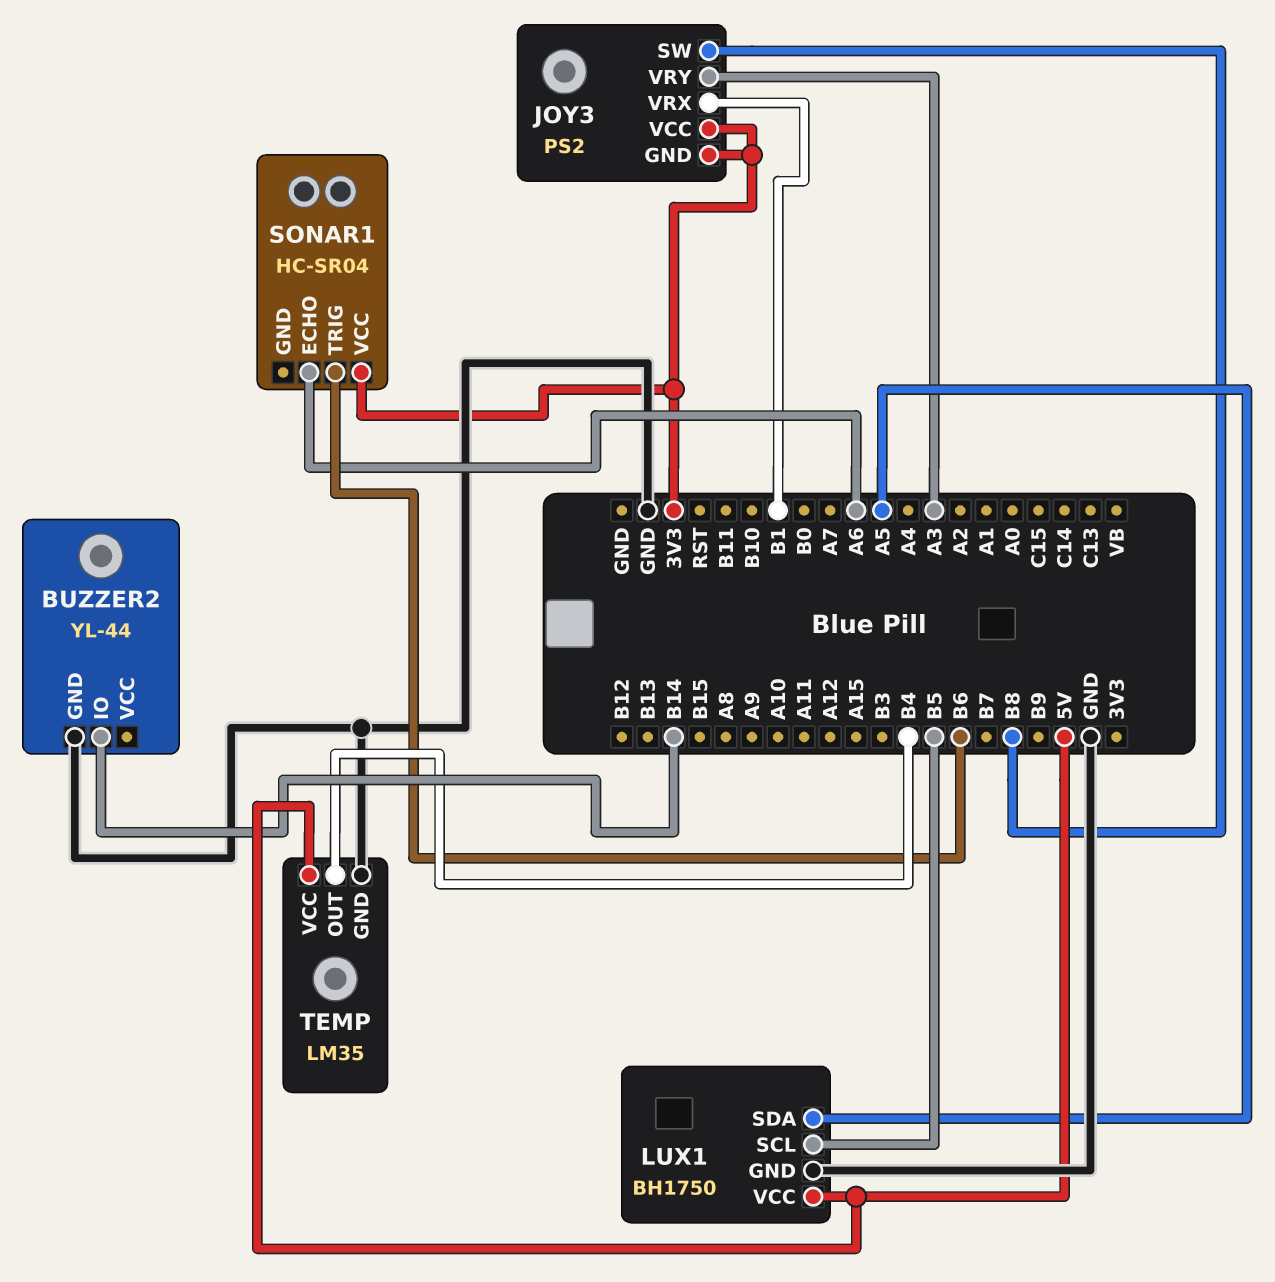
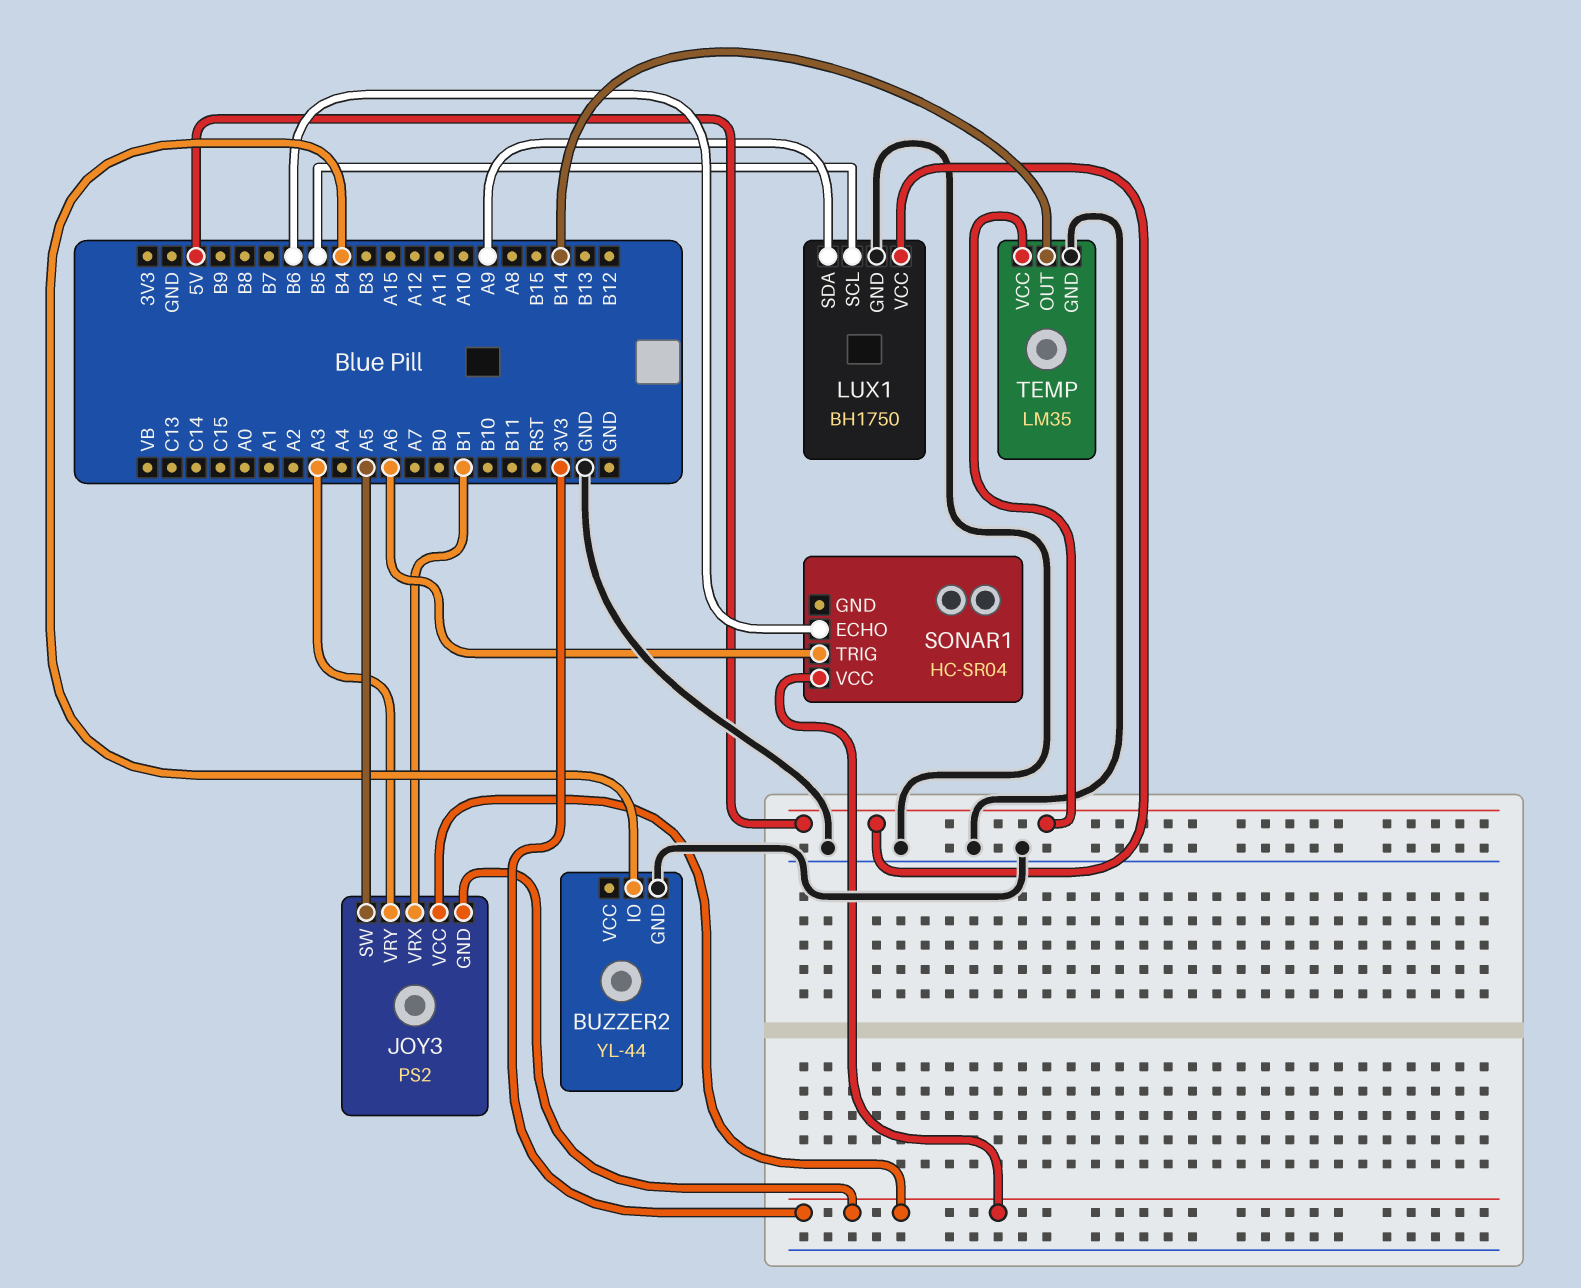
BUZZER2 pin IO: B14 -> B4
JOY3 pin SW: B8 -> A5
LUX1 pin SDA: A5 -> A9
SONAR1 pin ECHO: A6 -> B6
SONAR1 pin TRIG: B6 -> A6
TEMP pin OUT: B4 -> B14

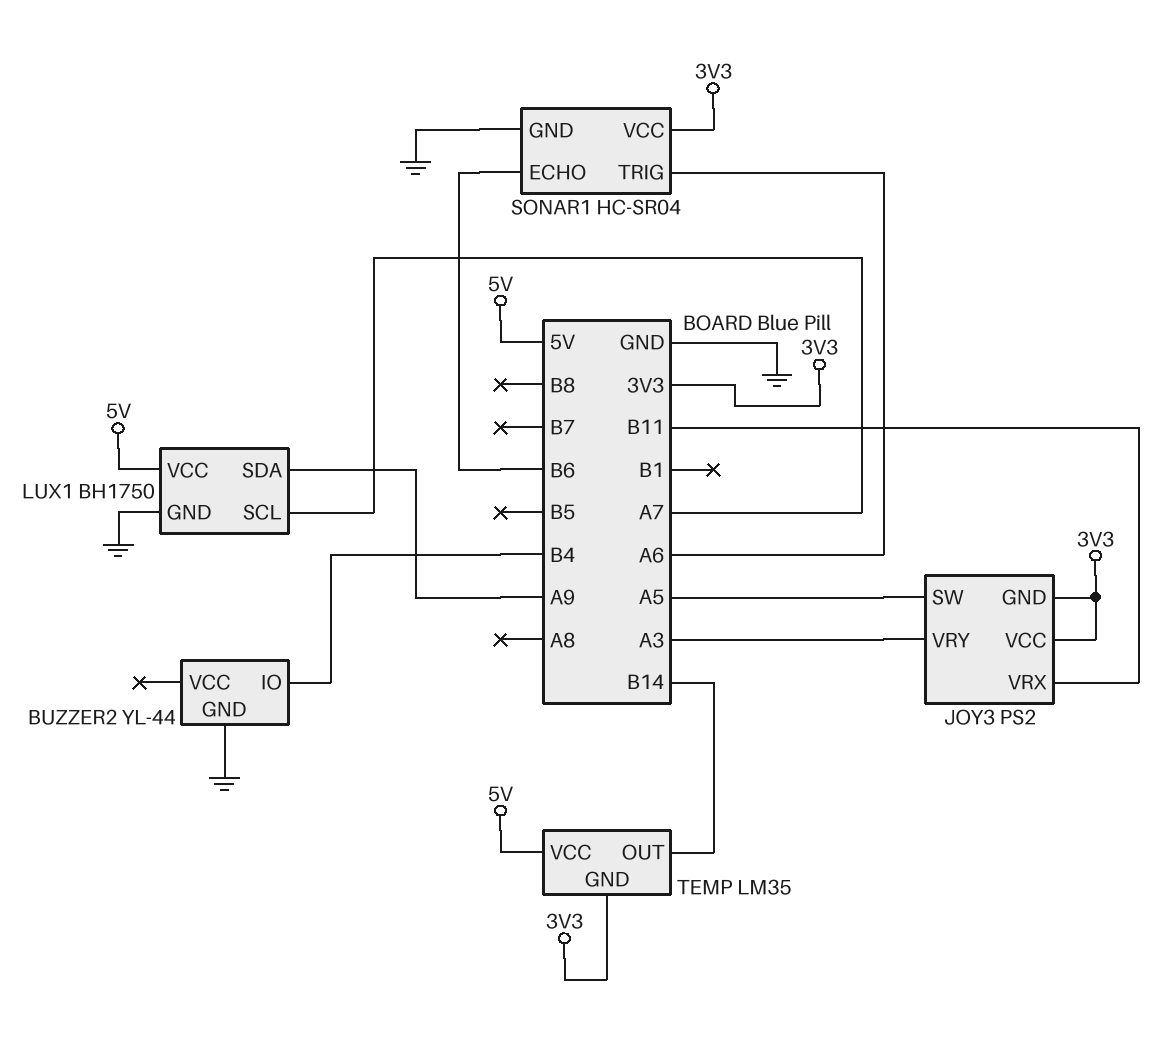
JOY3 pin VRX: B1 -> B11
LUX1 pin SCL: B5 -> A7
SONAR1 pin GND: none -> GND
TEMP pin GND: GND -> 3V3

